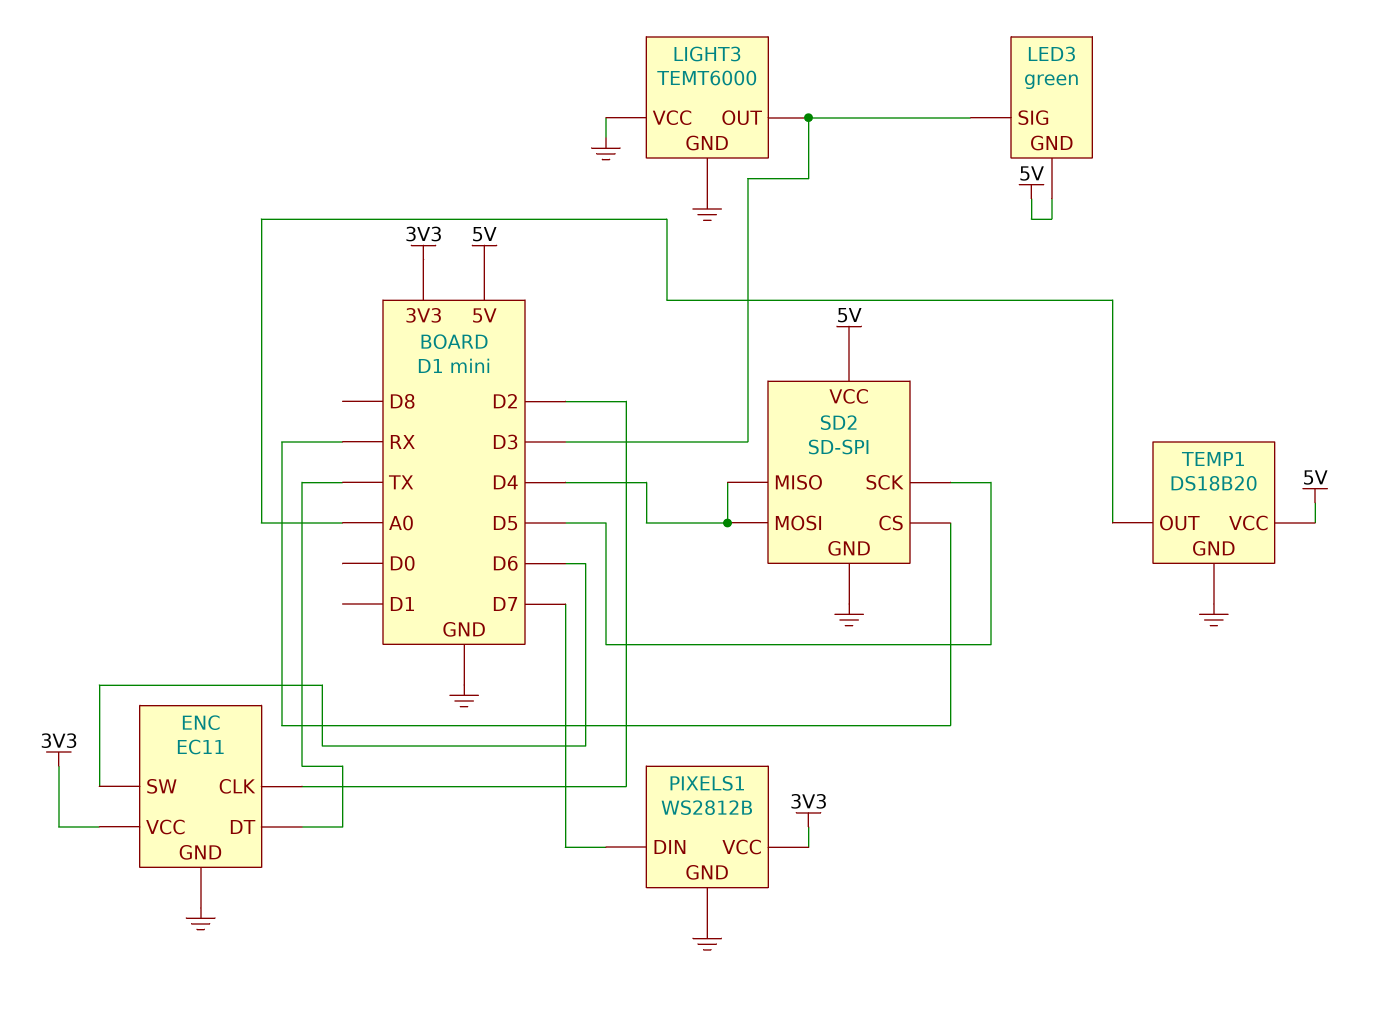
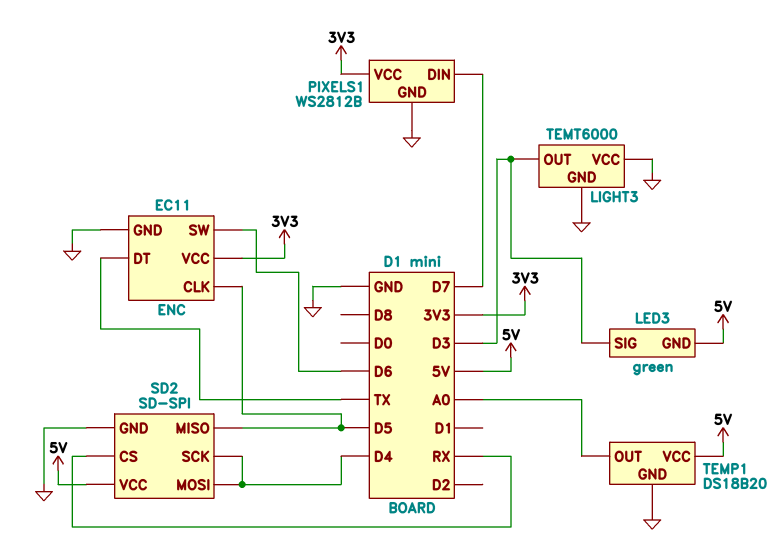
ENC pin CLK: D2 -> D5
SD2 pin MISO: D4 -> D5
SD2 pin SCK: D5 -> D4

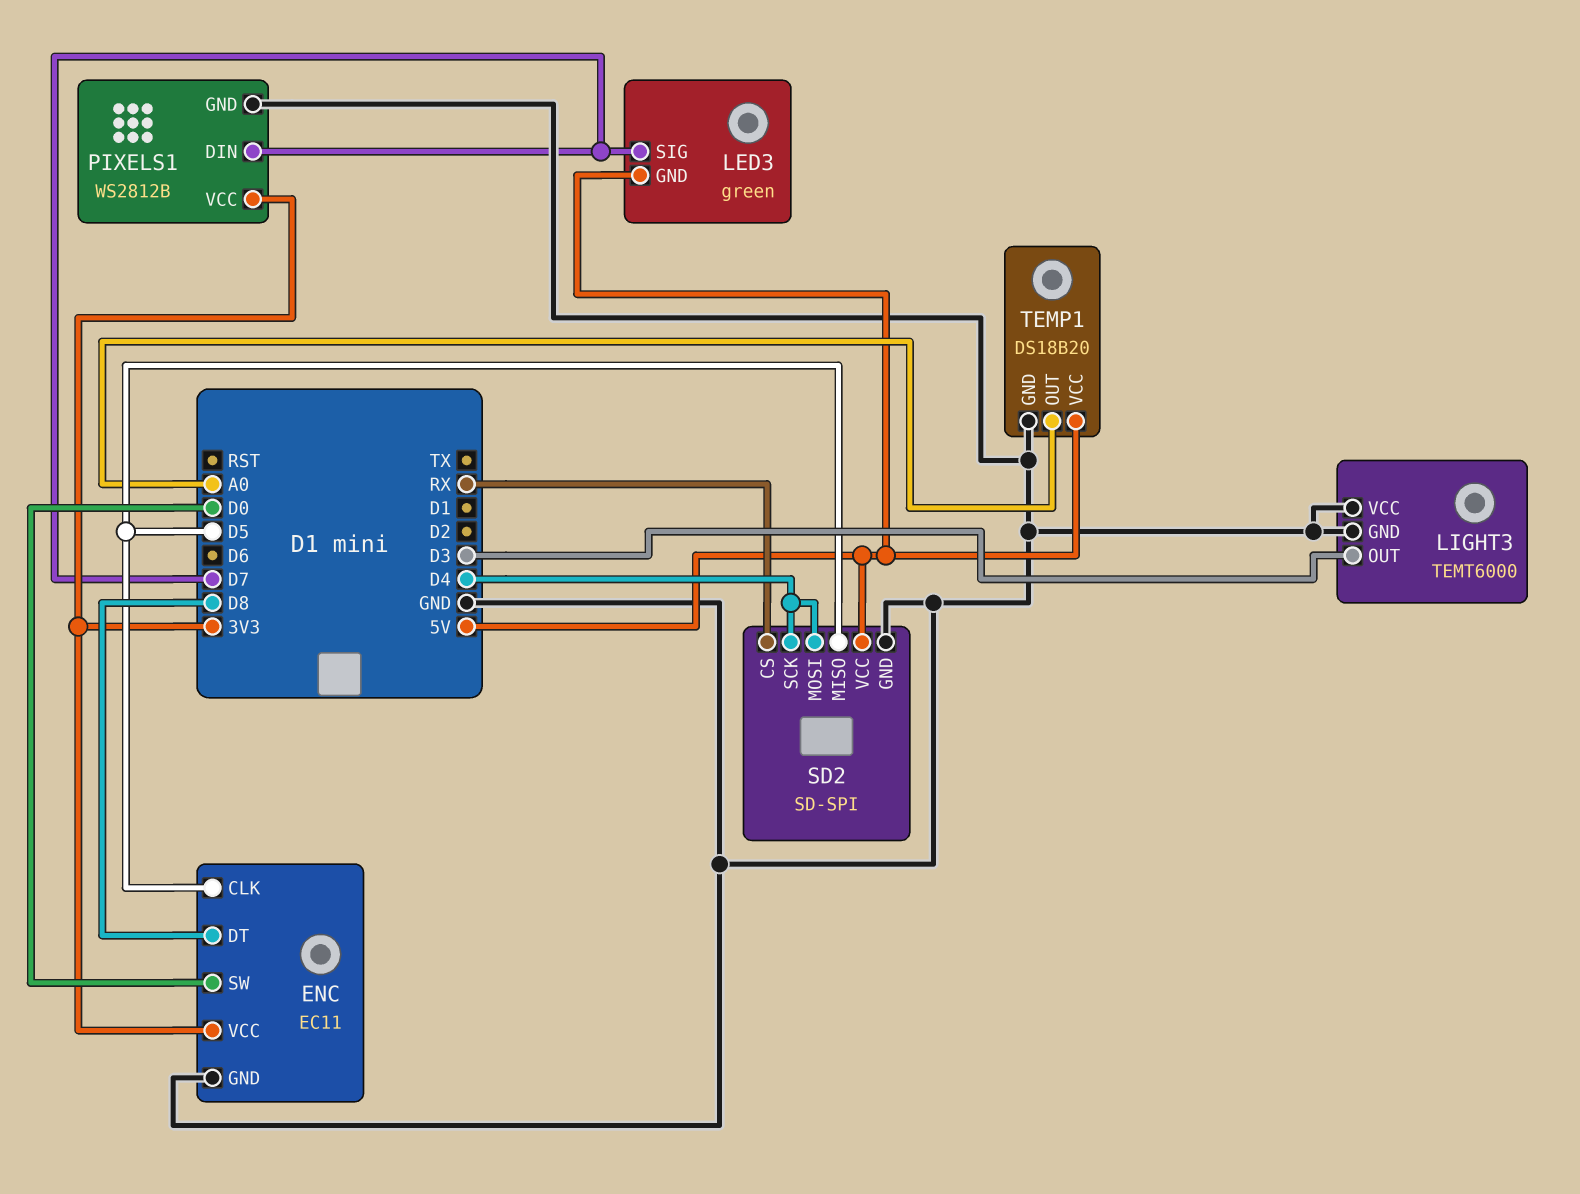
ENC pin DT: TX -> D8
ENC pin SW: D6 -> D0
LED3 pin SIG: D3 -> D7

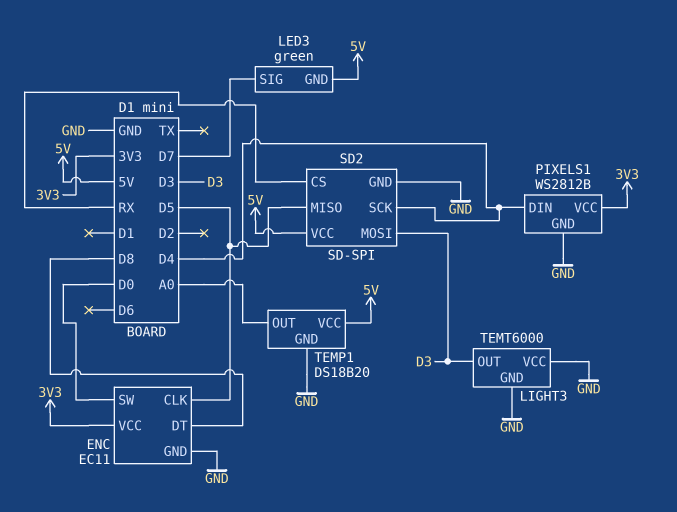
PIXELS1 pin DIN: D7 -> D4
SD2 pin MOSI: D4 -> D3

